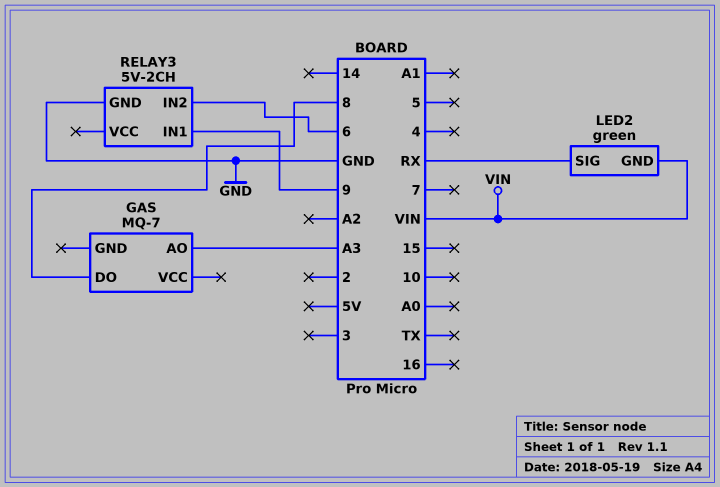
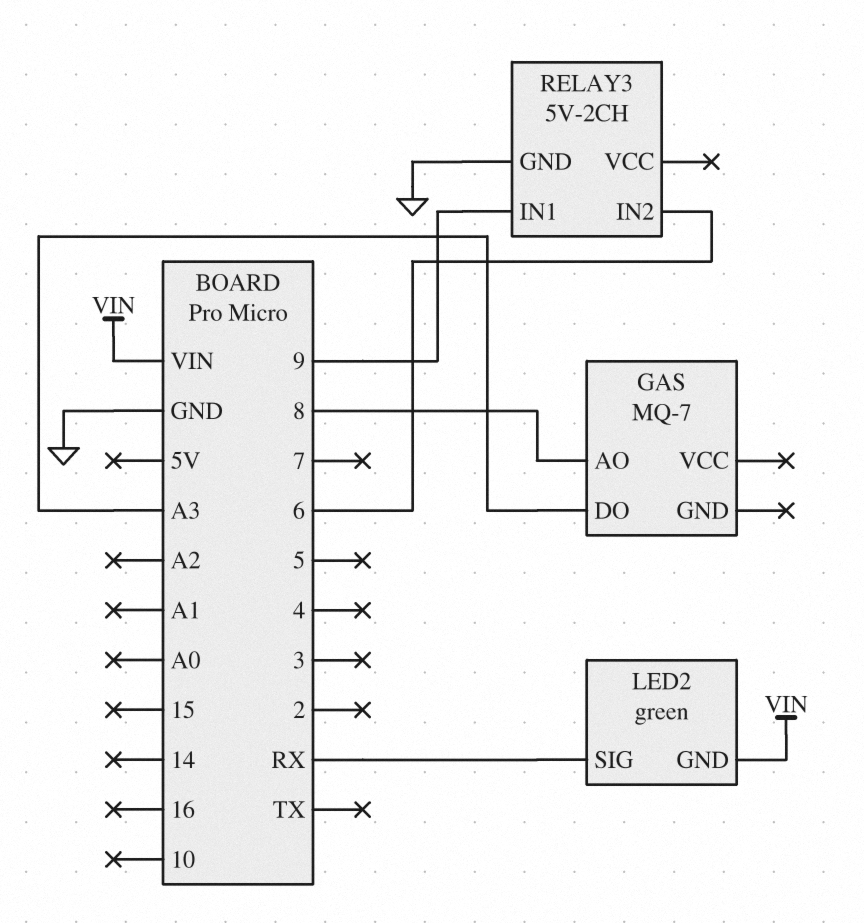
GAS pin AO: A3 -> 8
GAS pin DO: 8 -> A3

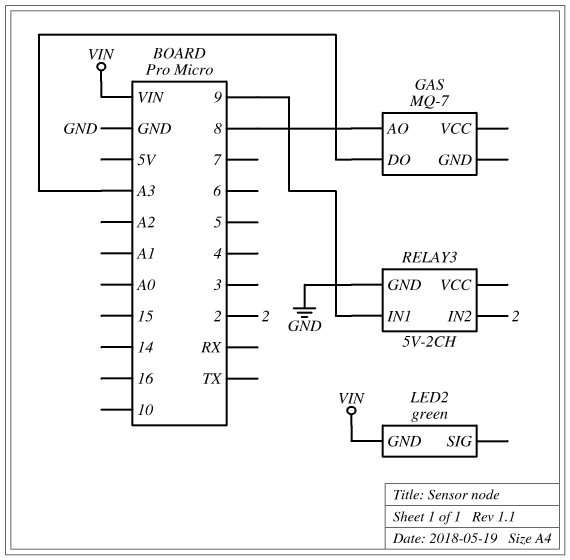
LED2 pin SIG: RX -> none
RELAY3 pin IN2: 6 -> 2

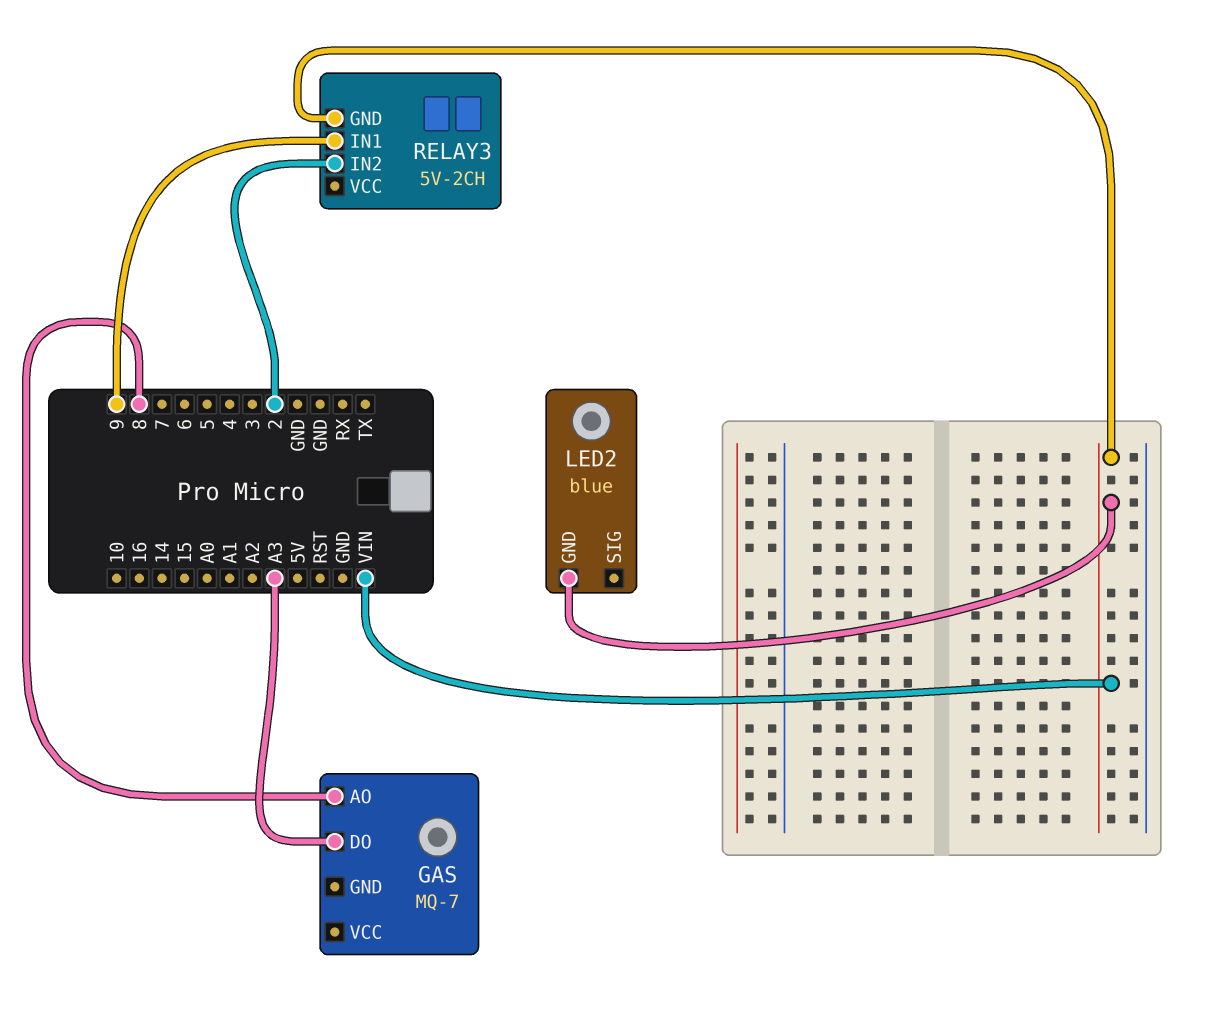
LED2: green -> blue
RELAY3 pin GND: GND -> VIN

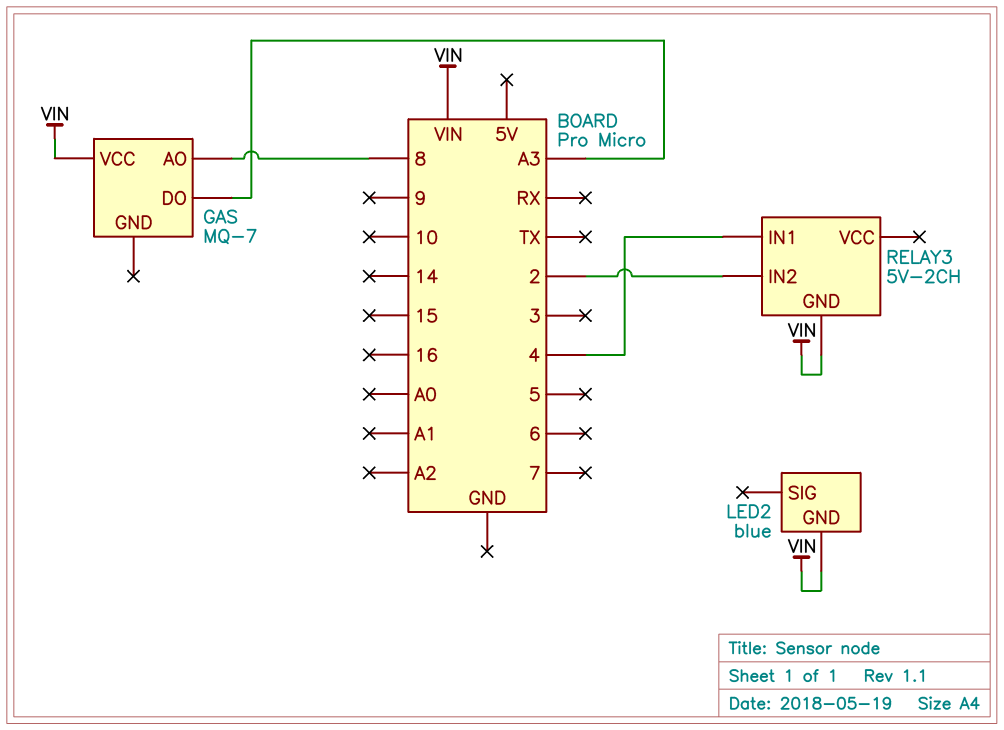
GAS pin VCC: none -> VIN
RELAY3 pin IN1: 9 -> 4

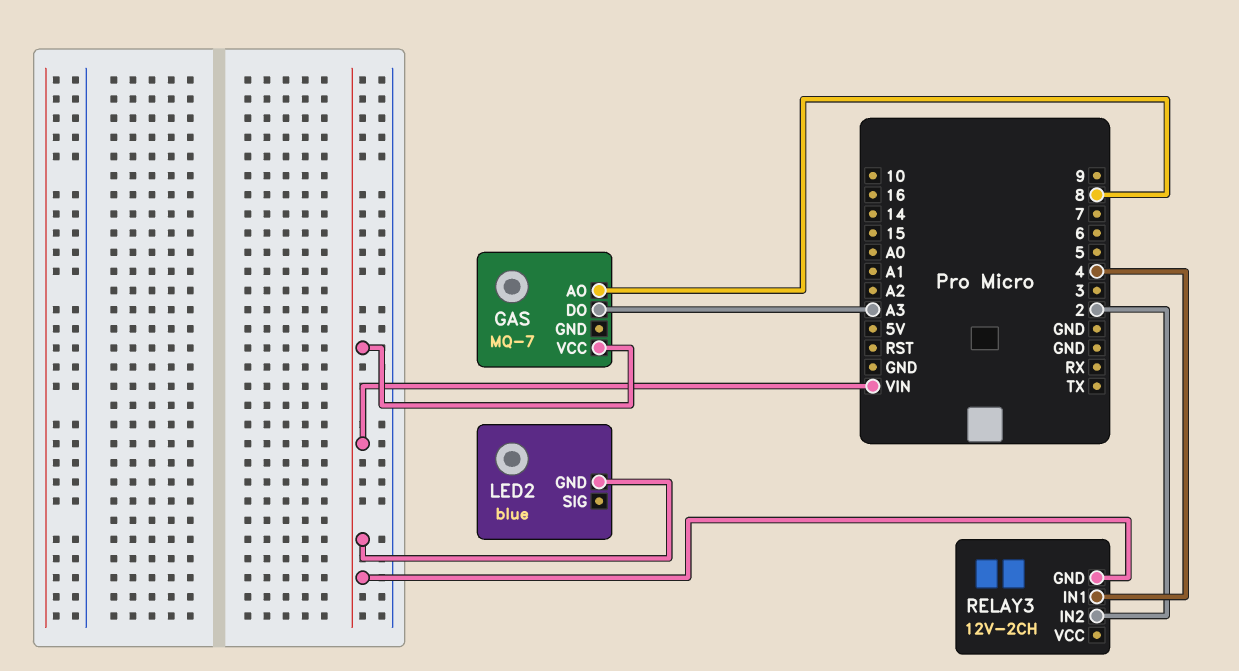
RELAY3: 5V-2CH -> 12V-2CH

